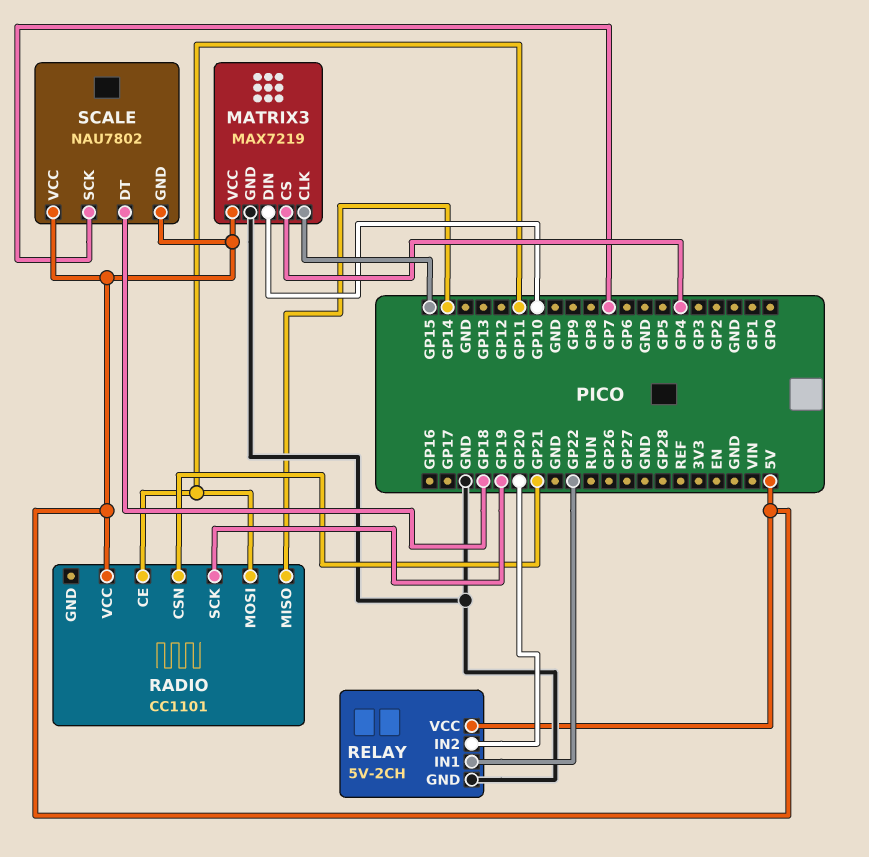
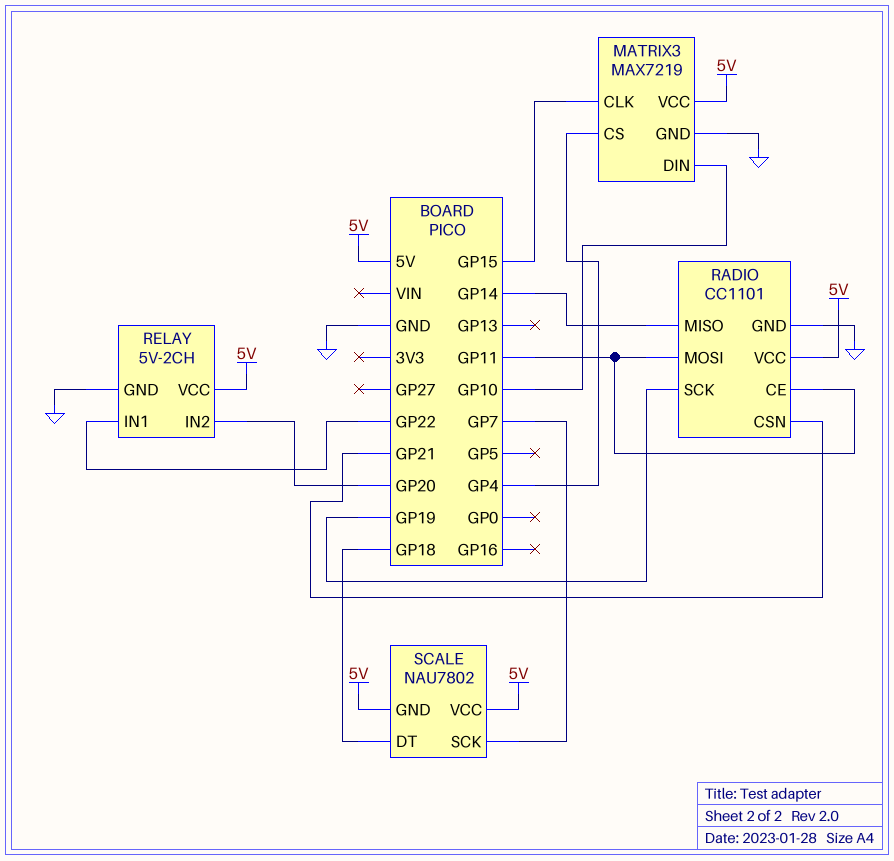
RADIO pin GND: none -> GND

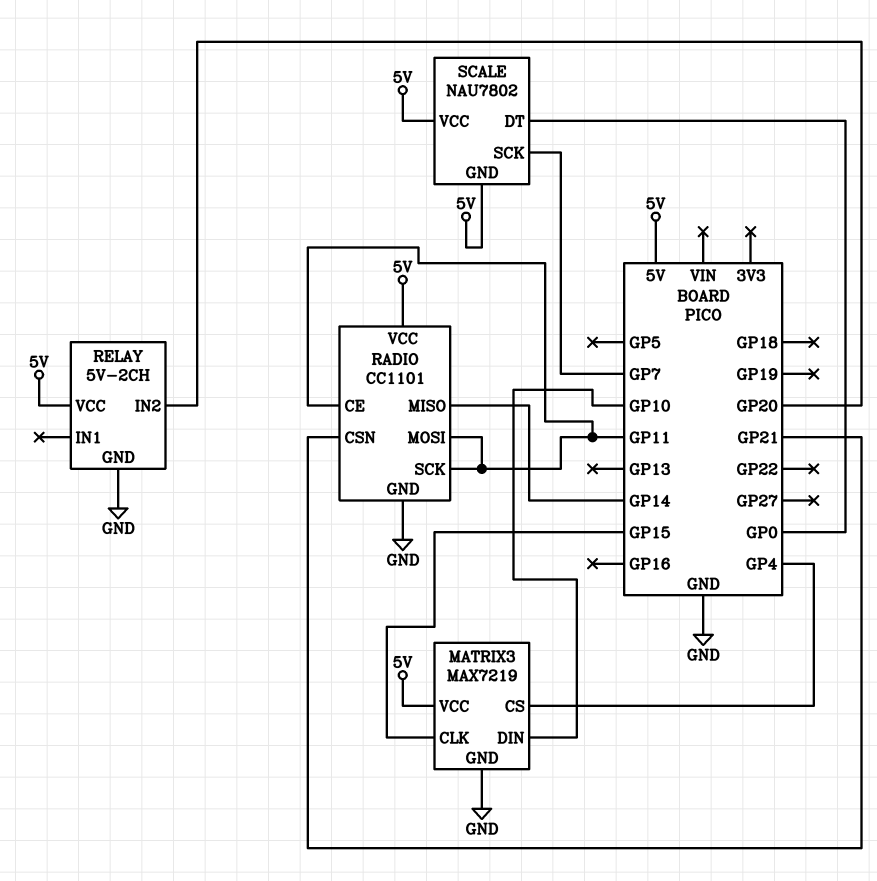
RADIO pin SCK: GP19 -> GP11
RELAY pin IN1: GP22 -> none
SCALE pin DT: GP18 -> GP0

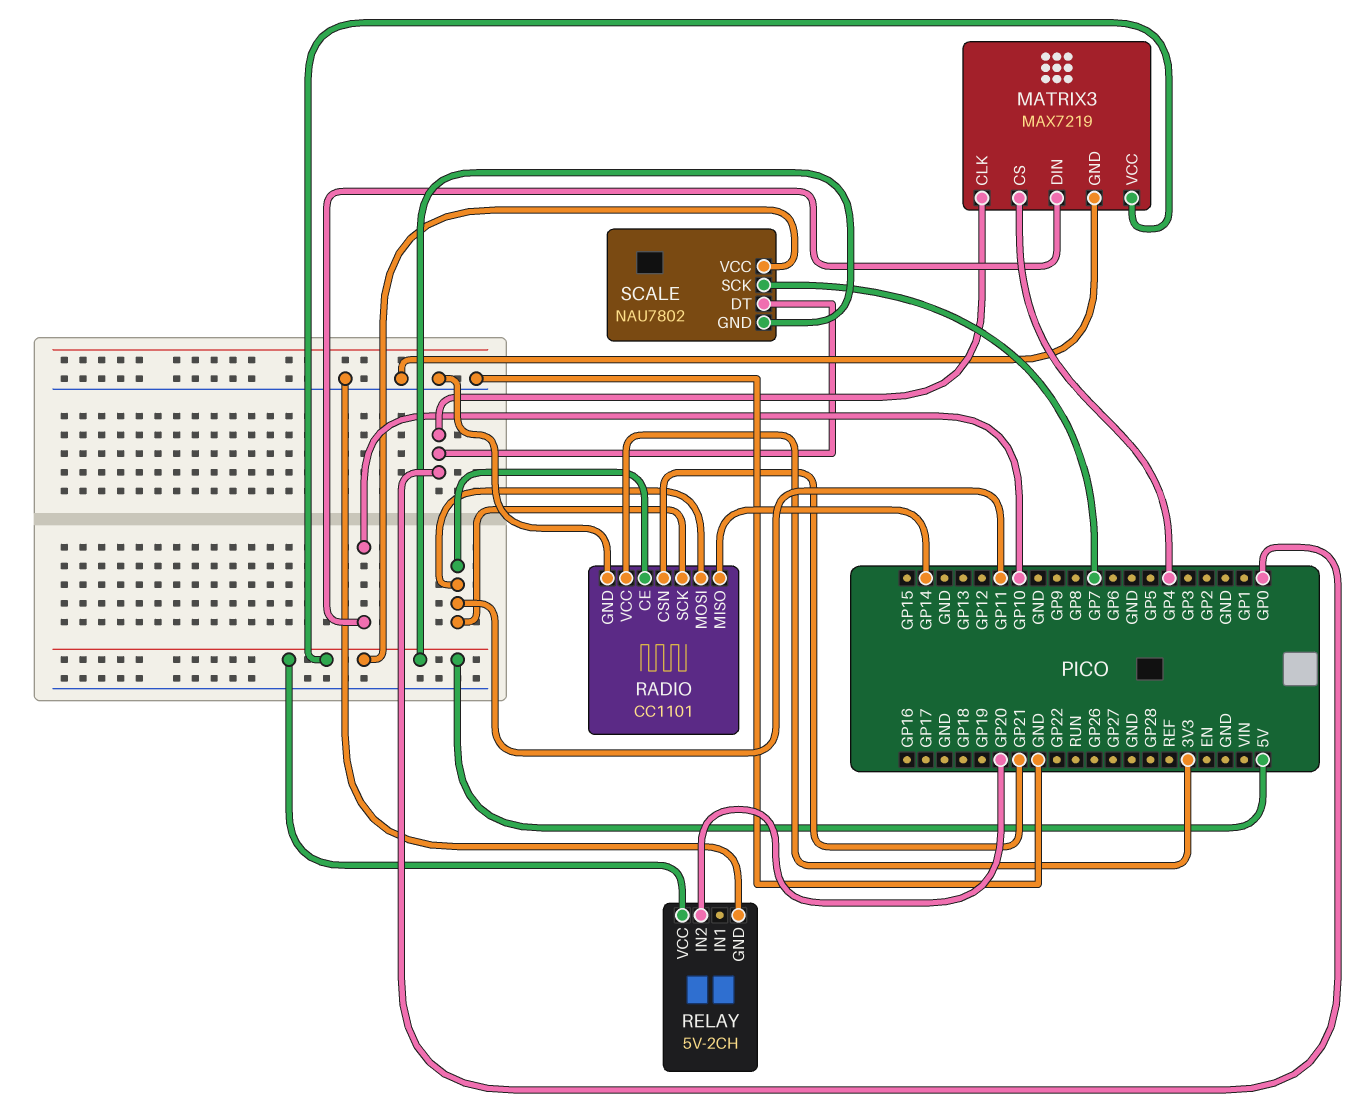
MATRIX3 pin CLK: GP15 -> GP0
RADIO pin VCC: 5V -> 3V3

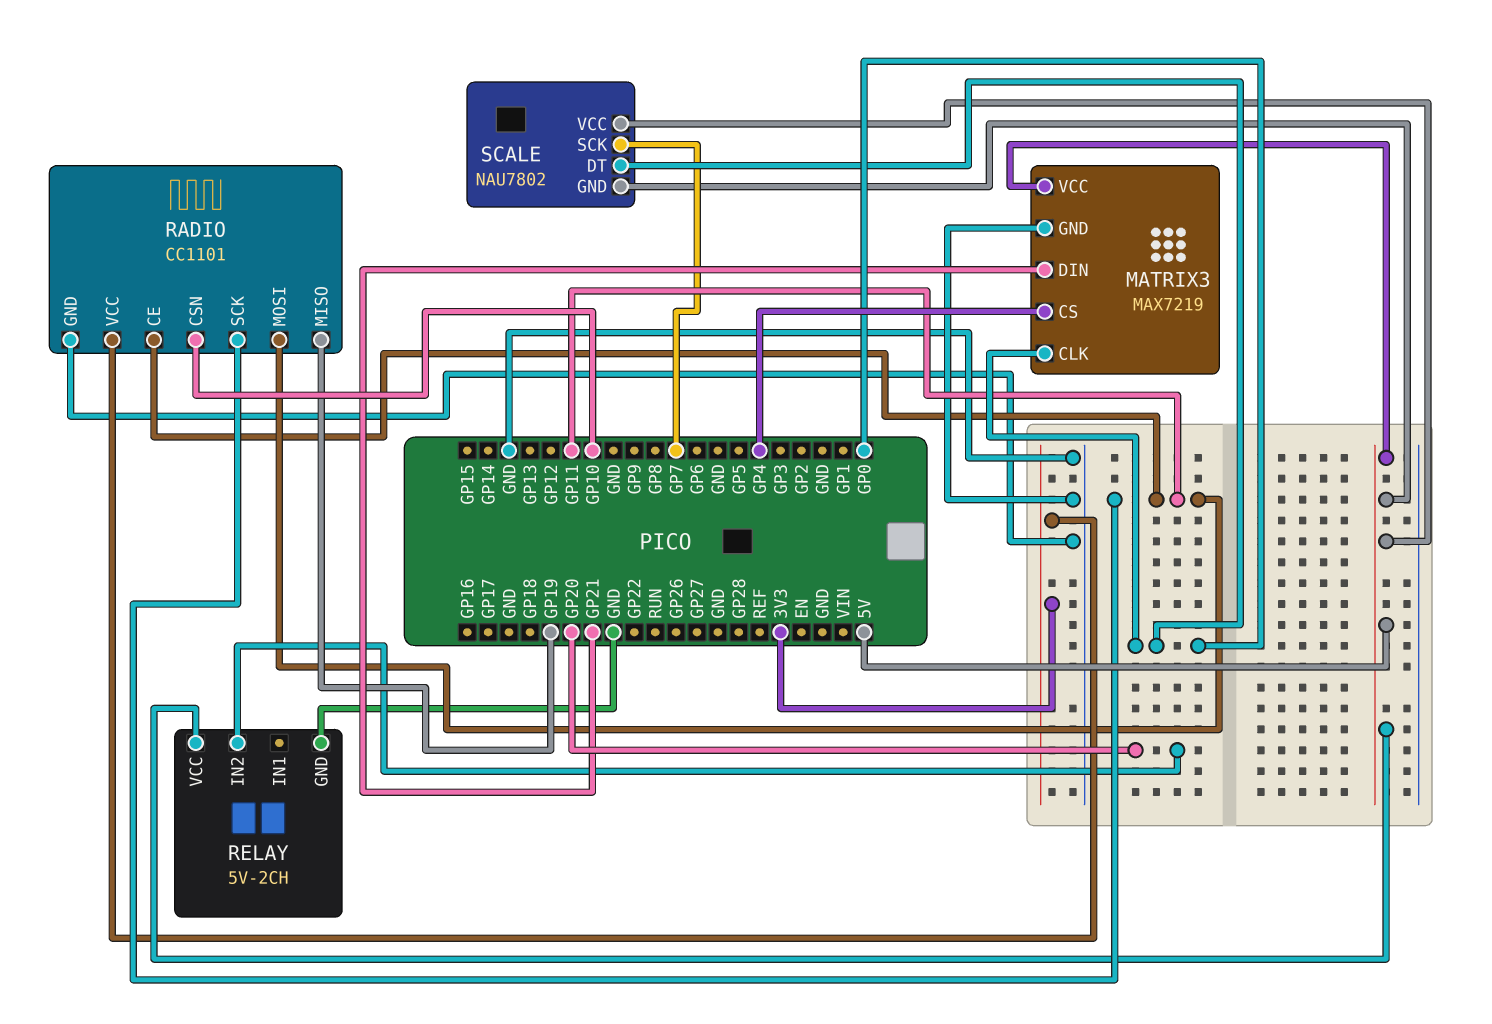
MATRIX3 pin DIN: GP10 -> GP21
RADIO pin CSN: GP21 -> GP10
RADIO pin MISO: GP14 -> GP19

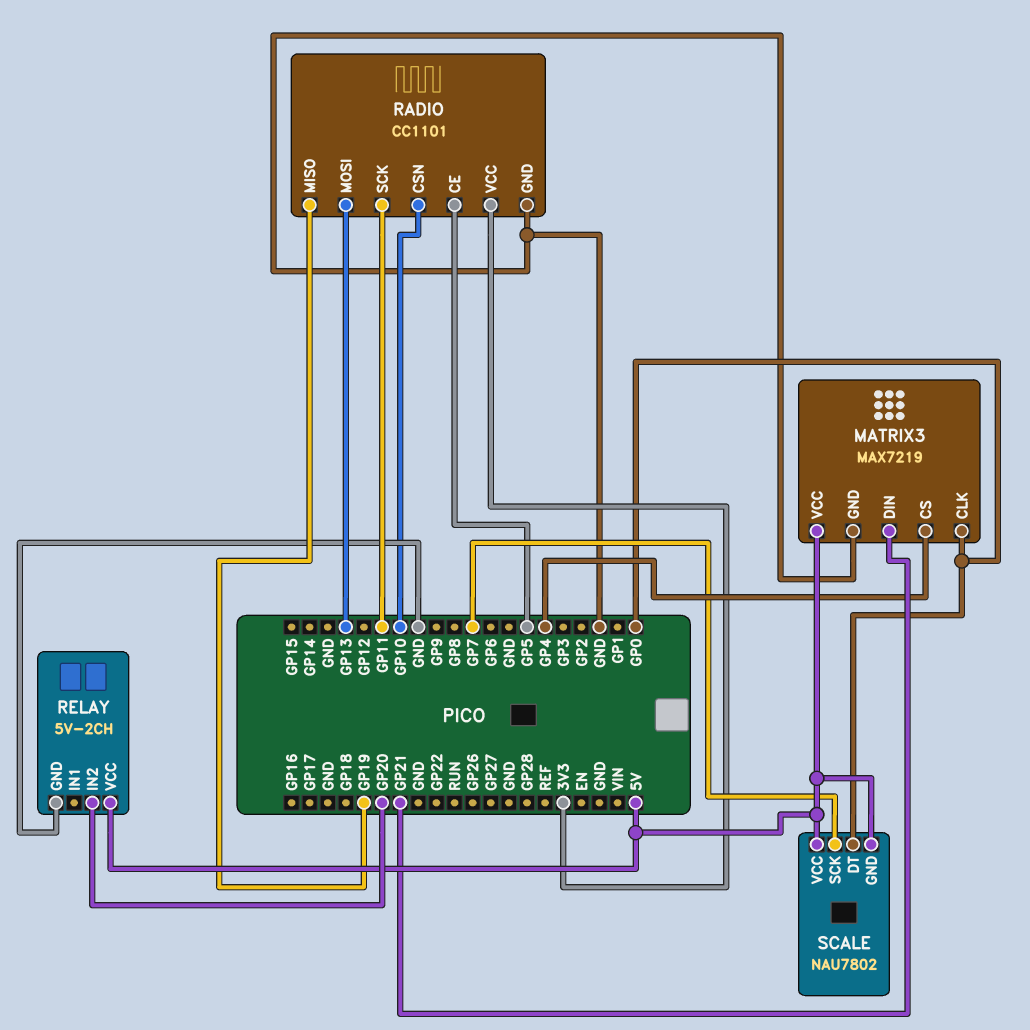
RADIO pin CE: GP11 -> GP5
RADIO pin MOSI: GP11 -> GP13

